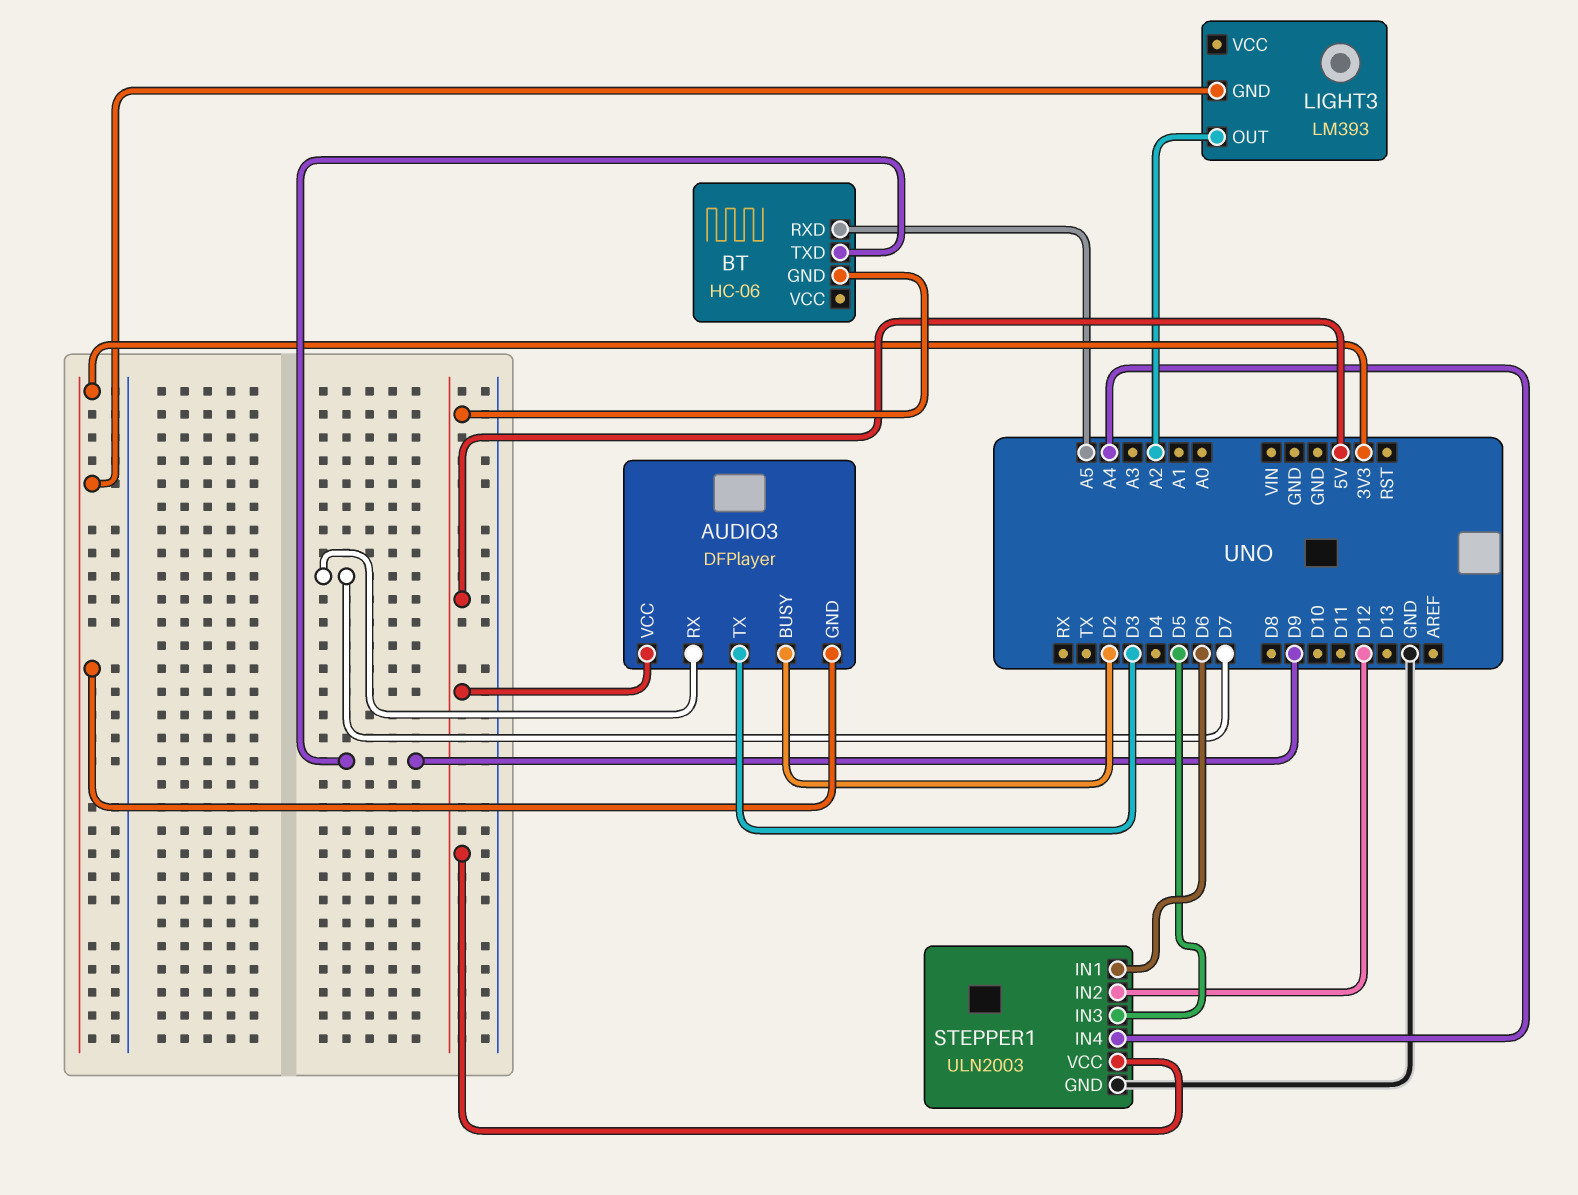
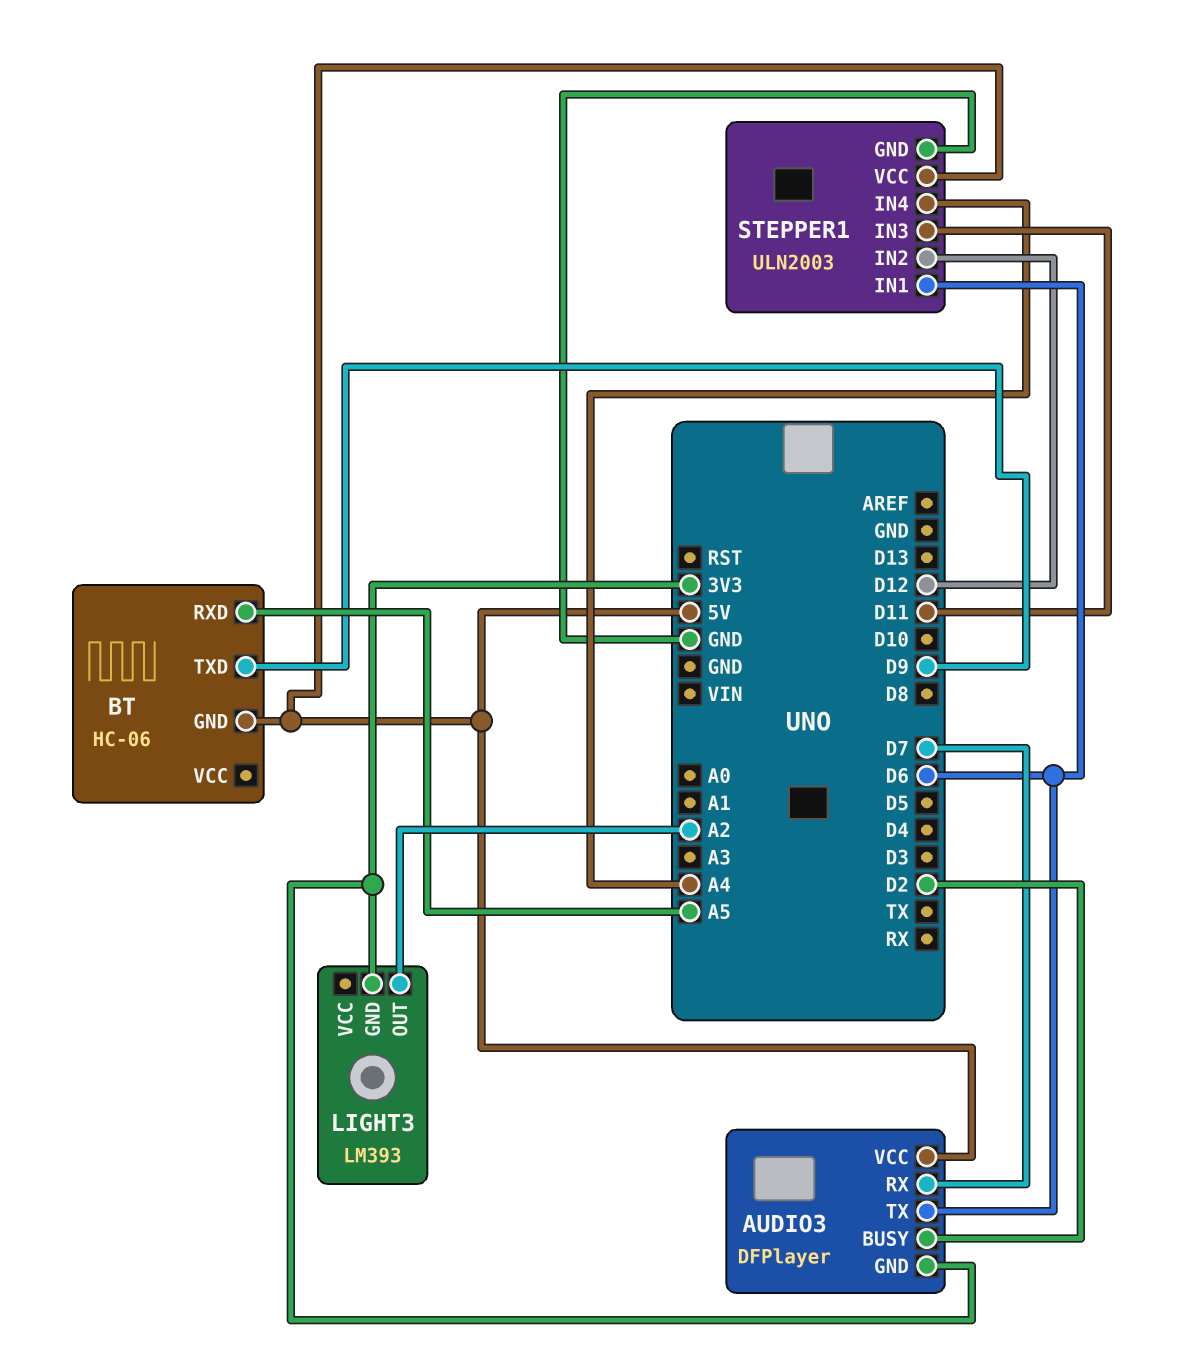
AUDIO3 pin TX: D3 -> D6
STEPPER1 pin IN3: D5 -> D11

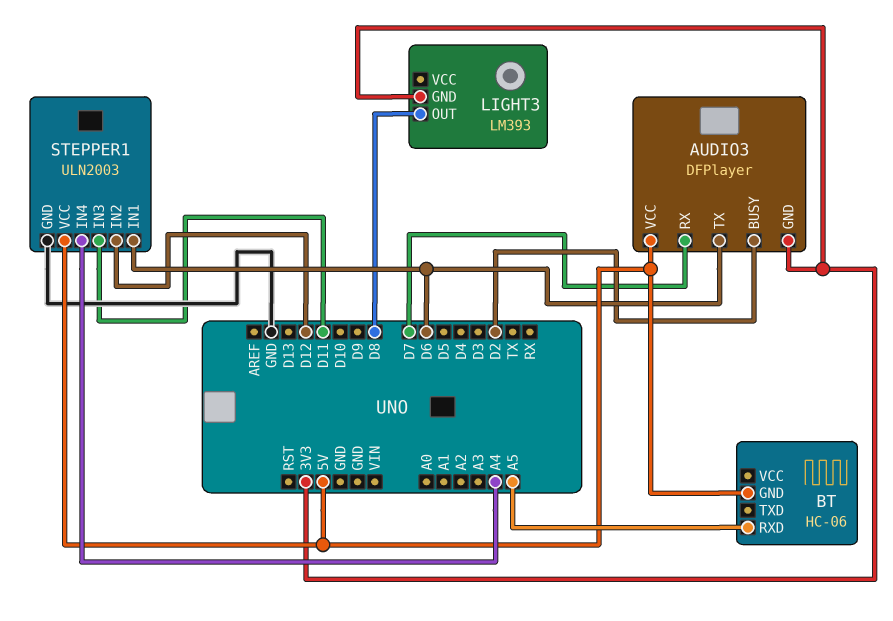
BT pin TXD: D9 -> none
LIGHT3 pin OUT: A2 -> D8

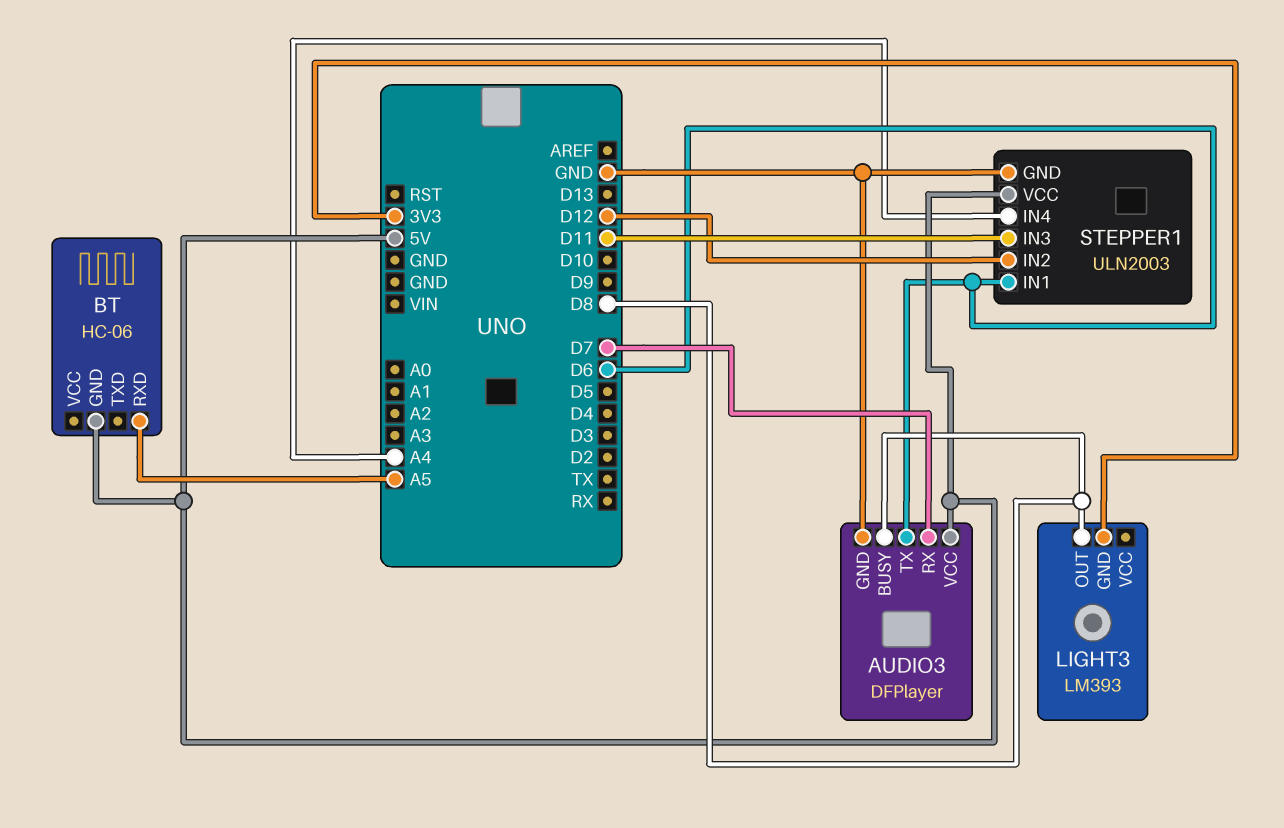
AUDIO3 pin BUSY: D2 -> D8
AUDIO3 pin GND: 3V3 -> GND

